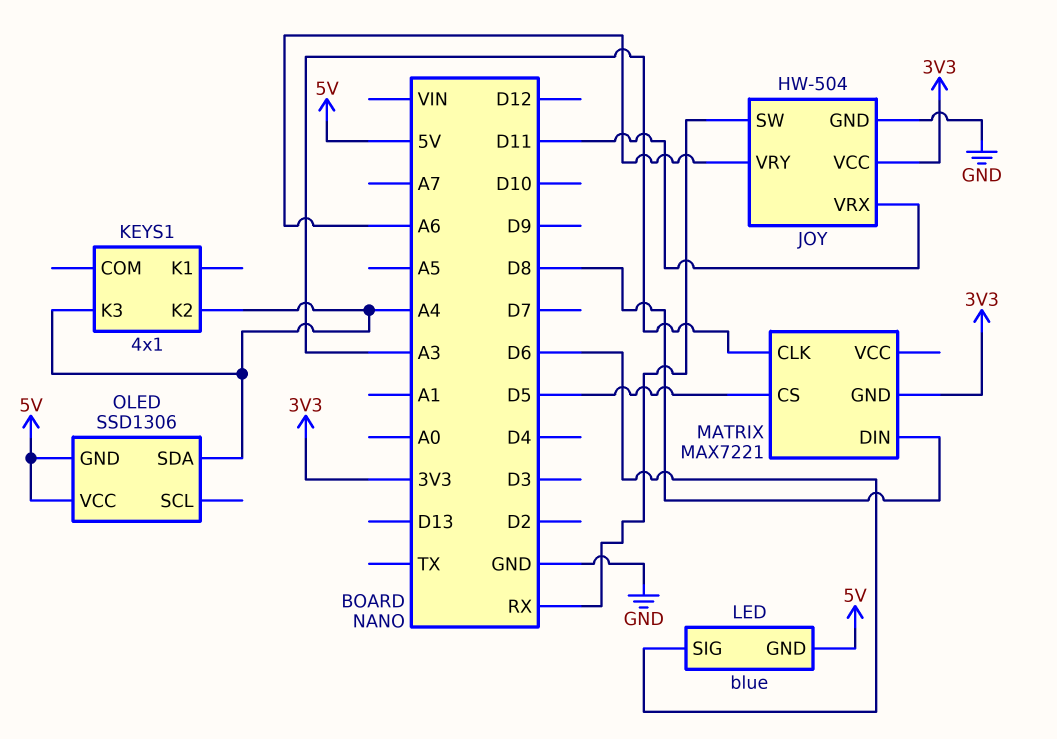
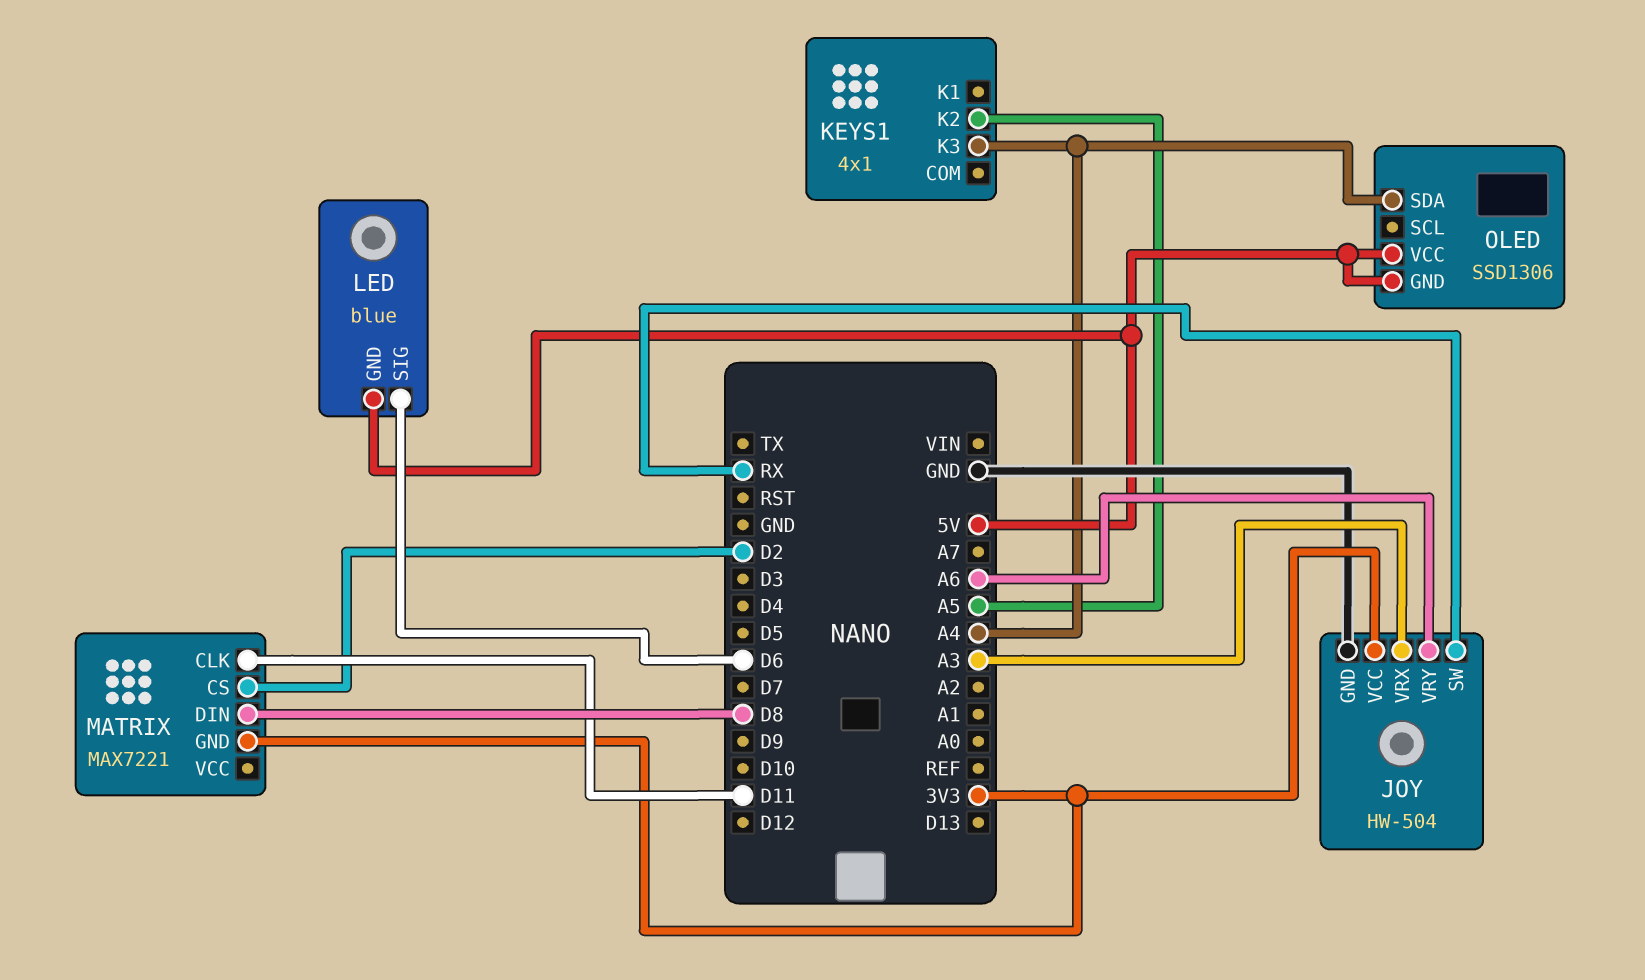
JOY pin VRX: D11 -> A3
KEYS1 pin K2: A4 -> A5
MATRIX pin CLK: A3 -> D11
MATRIX pin CS: D5 -> D2

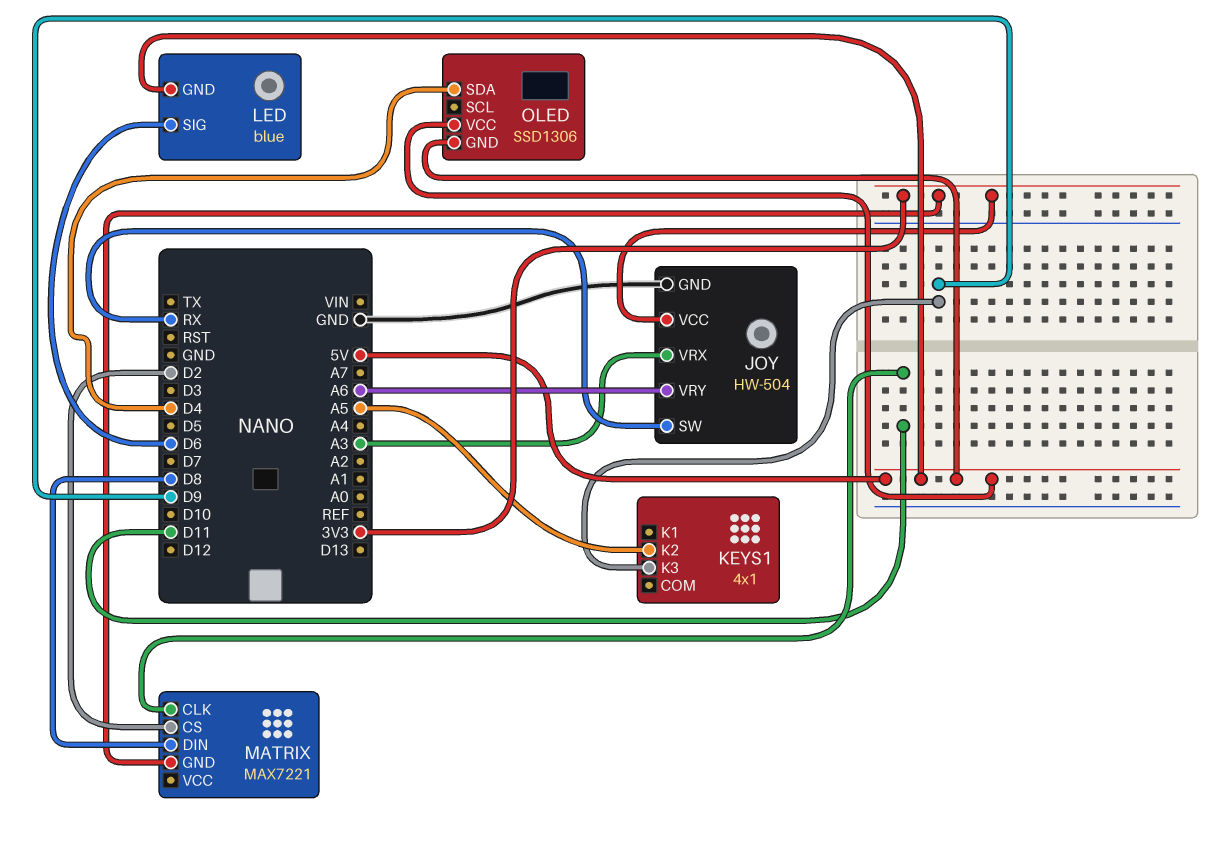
KEYS1 pin K3: A4 -> D9
OLED pin SDA: A4 -> D4

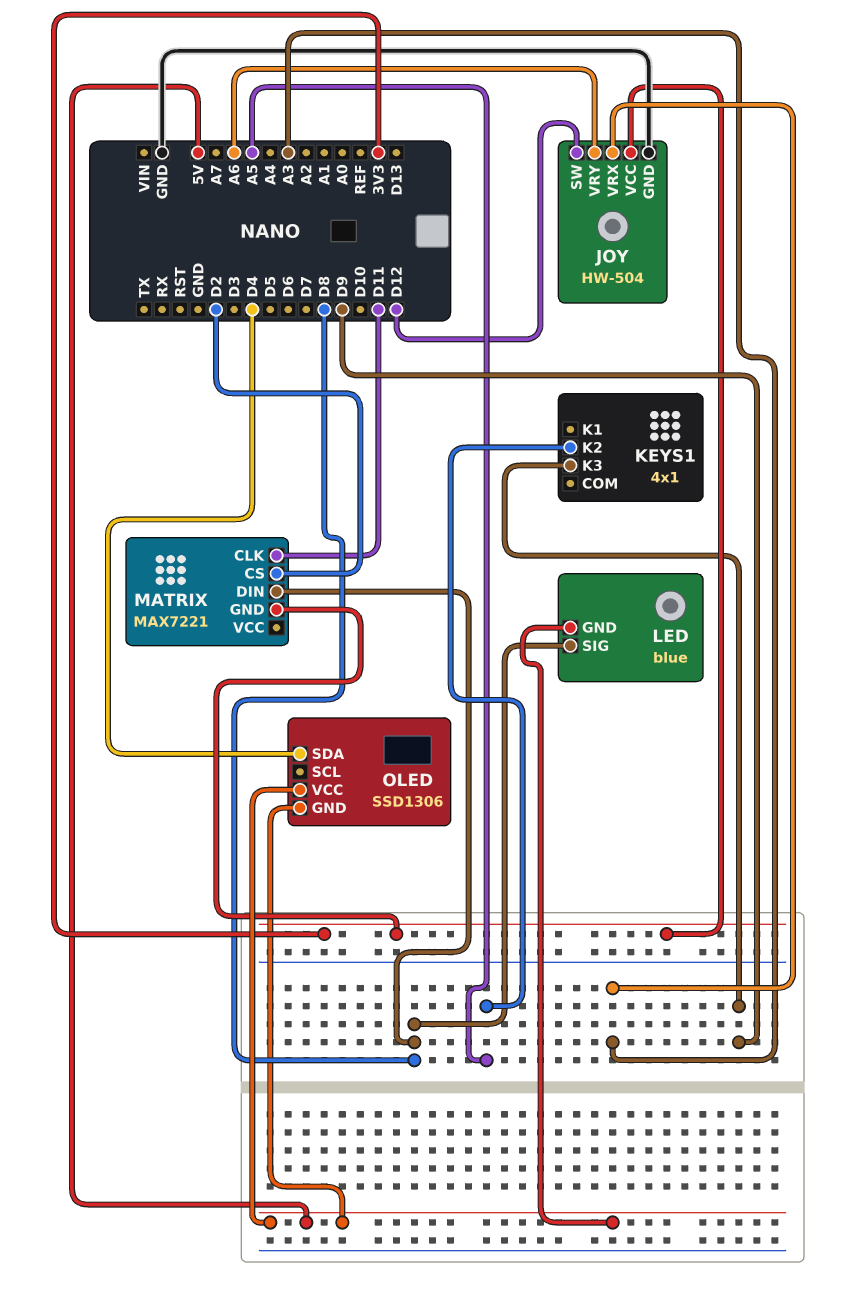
JOY pin SW: RX -> D12
LED pin SIG: D6 -> D8

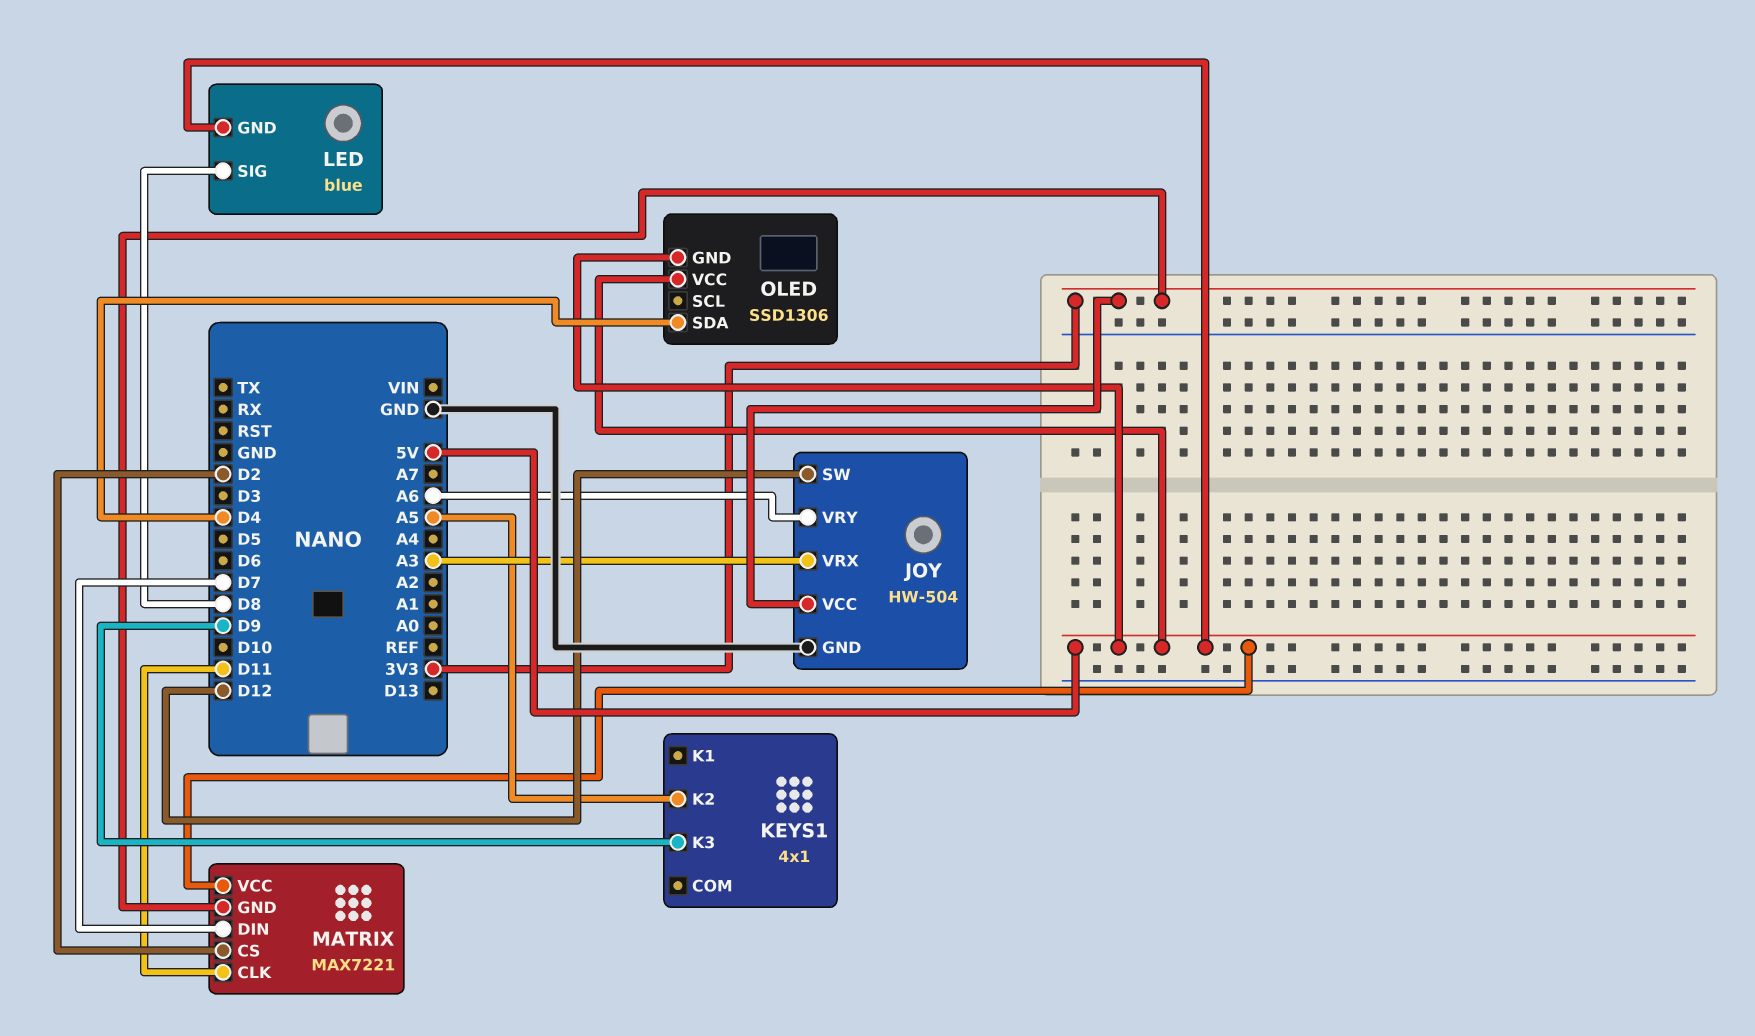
MATRIX pin DIN: D8 -> D7
MATRIX pin VCC: none -> 5V

